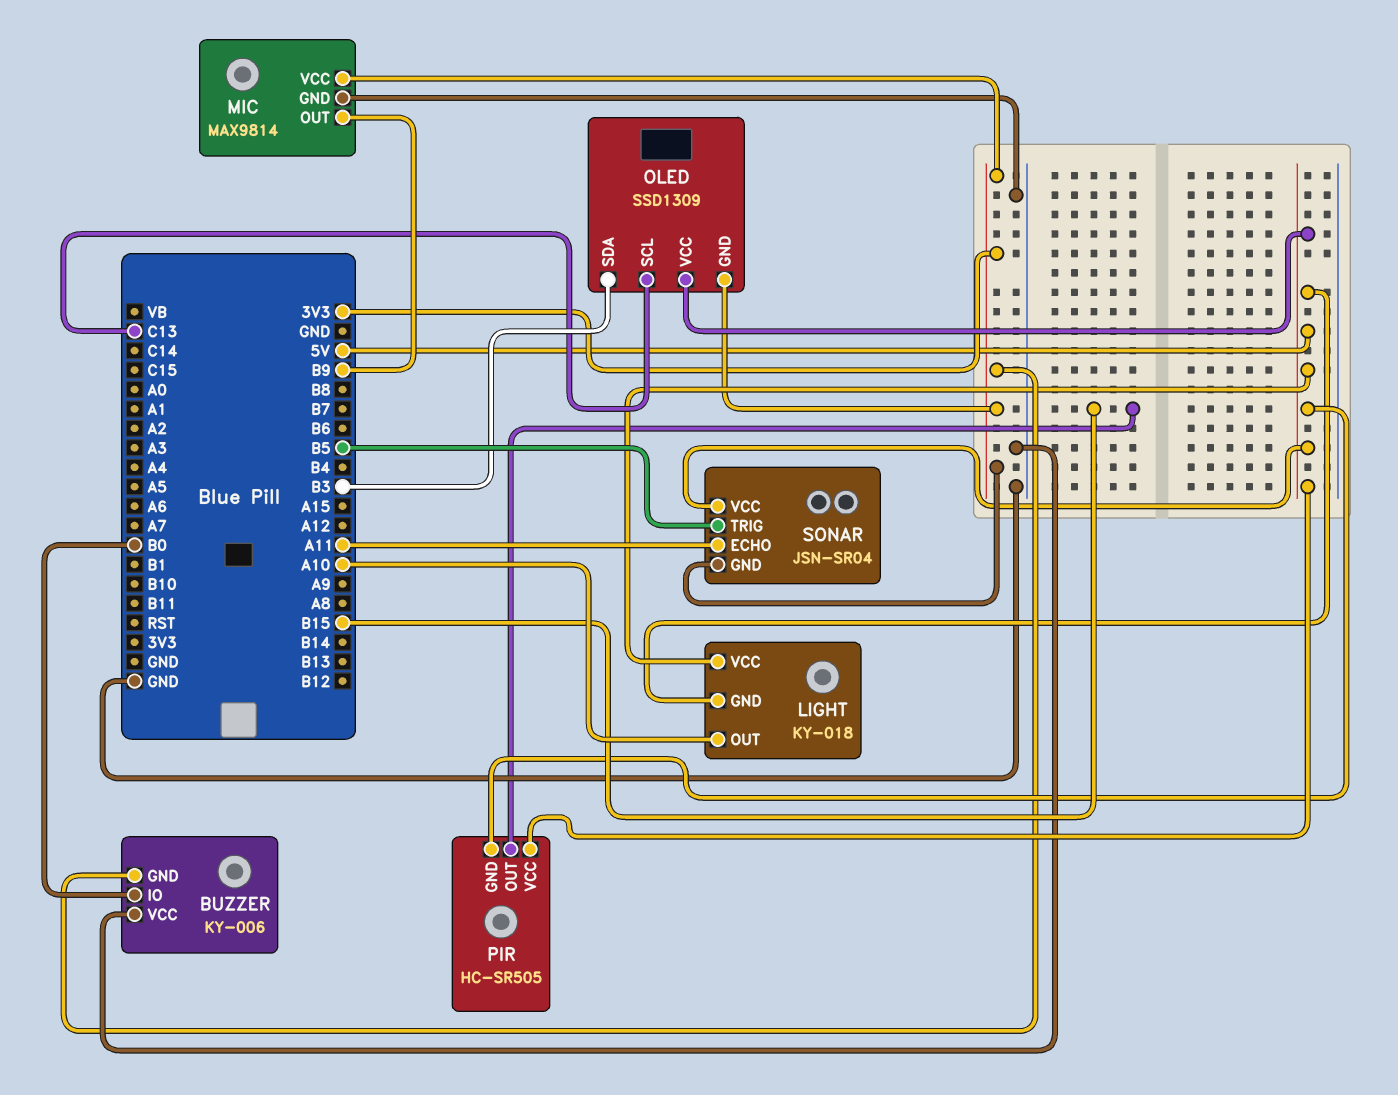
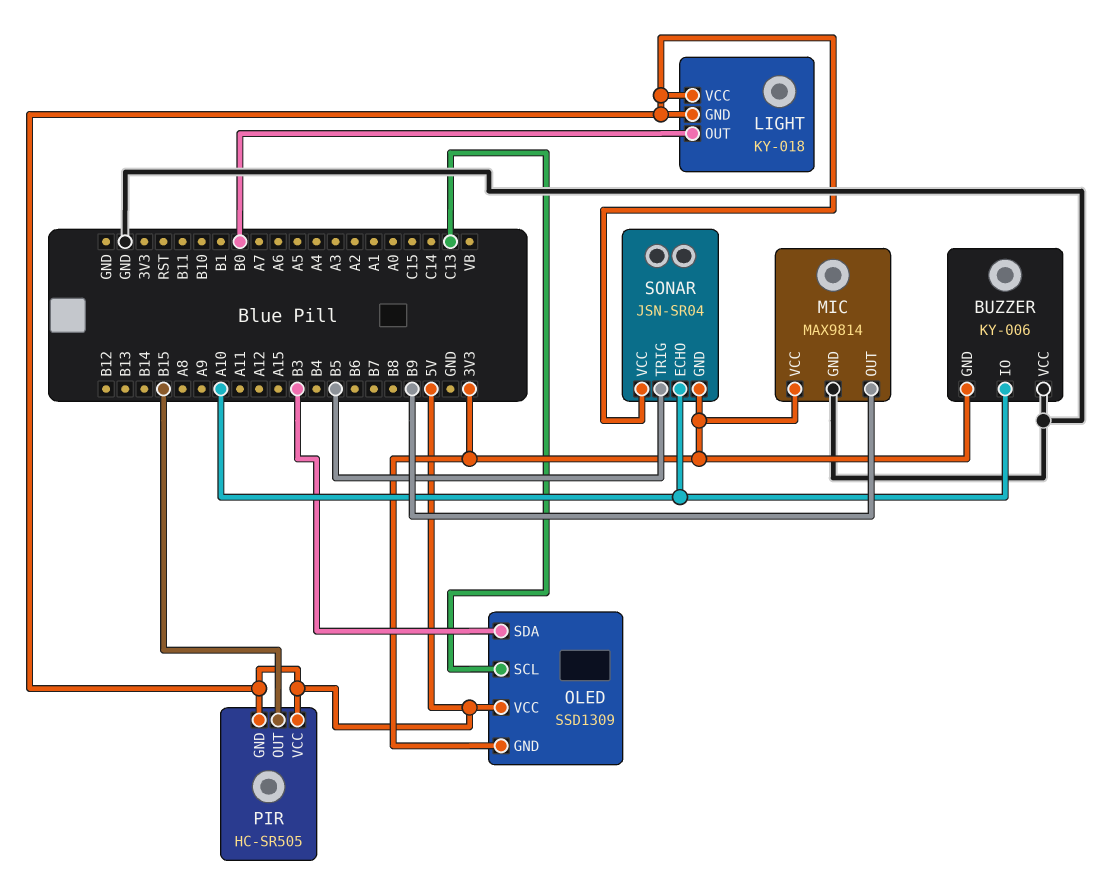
BUZZER pin IO: B0 -> A10
LIGHT pin OUT: A10 -> B0
SONAR pin ECHO: A11 -> A10

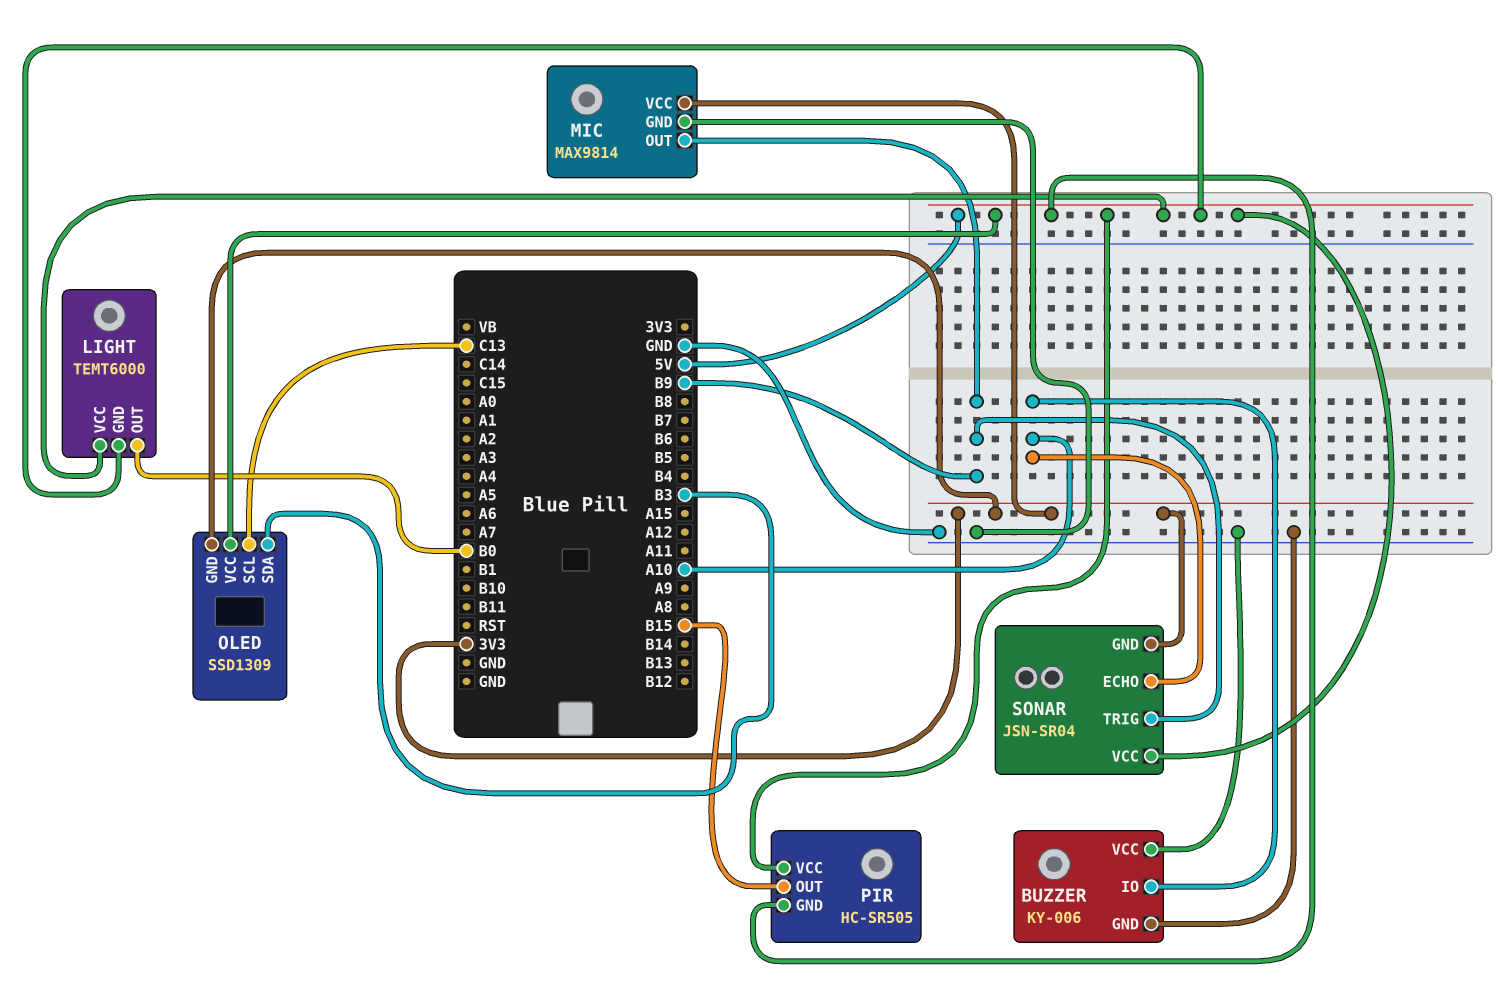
BUZZER pin GND: 3V3 -> GND
LIGHT: KY-018 -> TEMT6000
SONAR pin TRIG: B5 -> B9

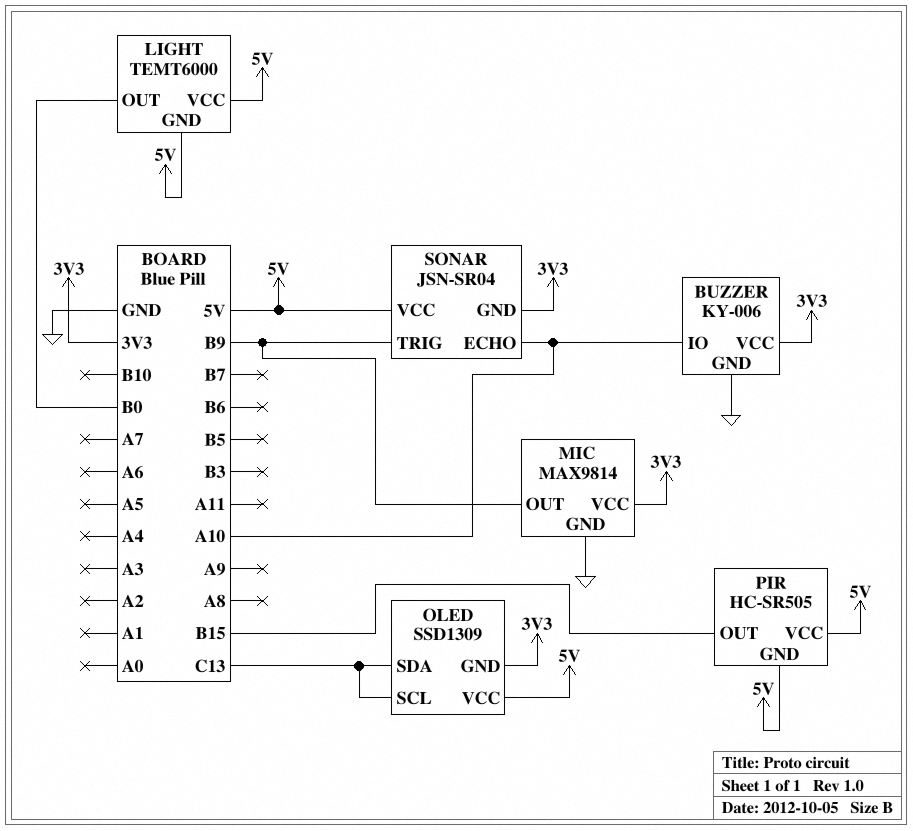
BUZZER pin VCC: GND -> 3V3
OLED pin SDA: B3 -> C13

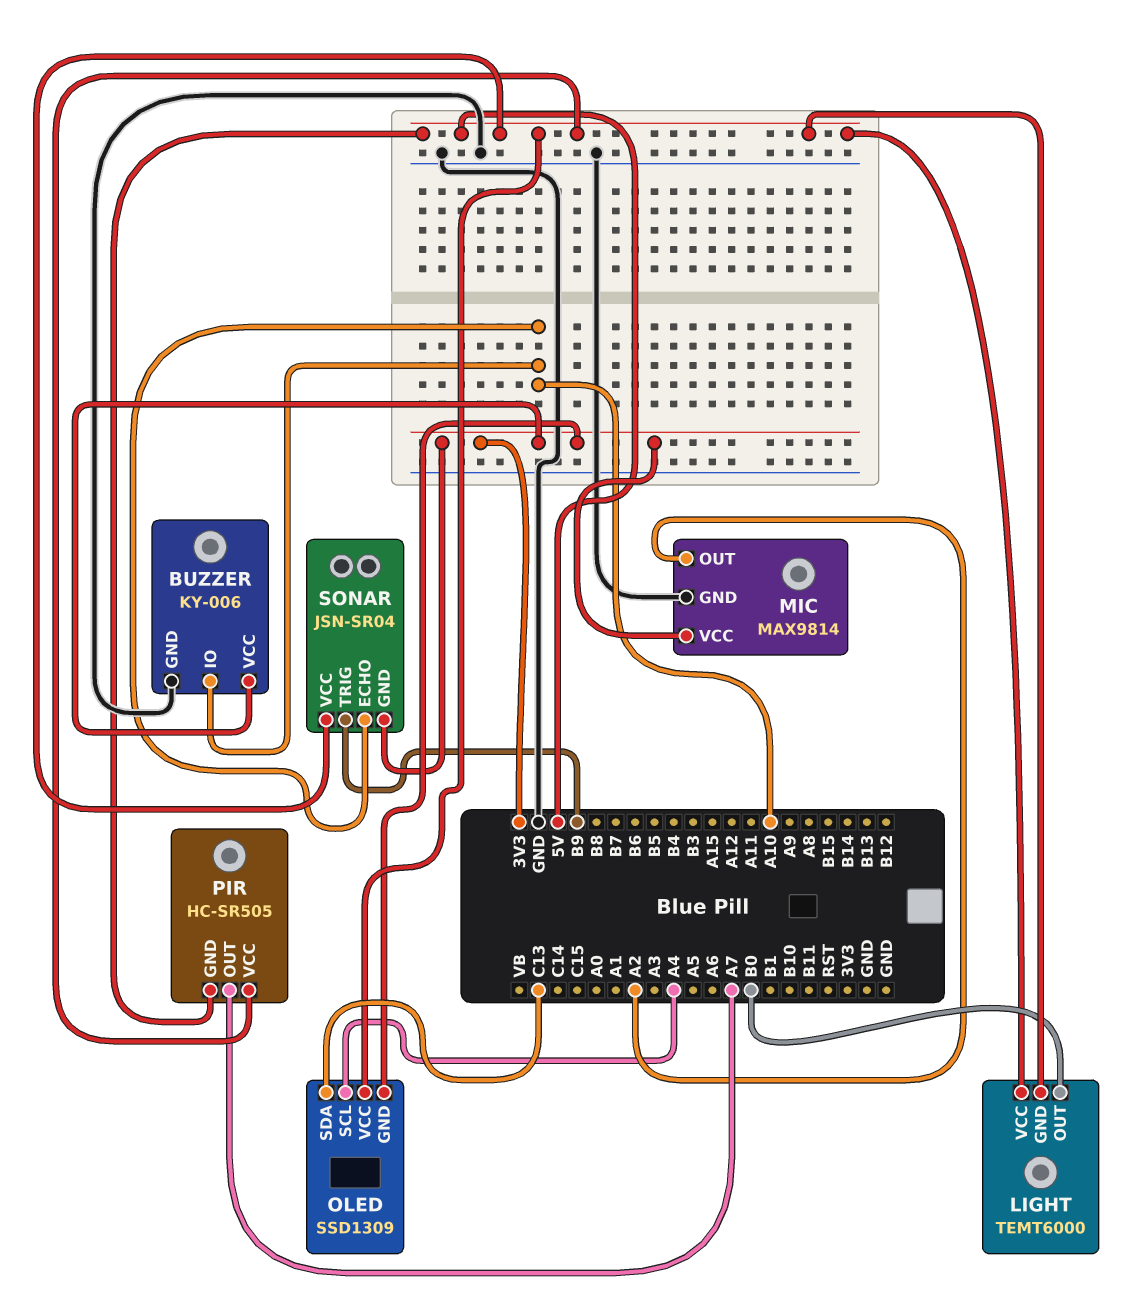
MIC pin OUT: B9 -> A2
OLED pin SCL: C13 -> A4
PIR pin OUT: B15 -> A7

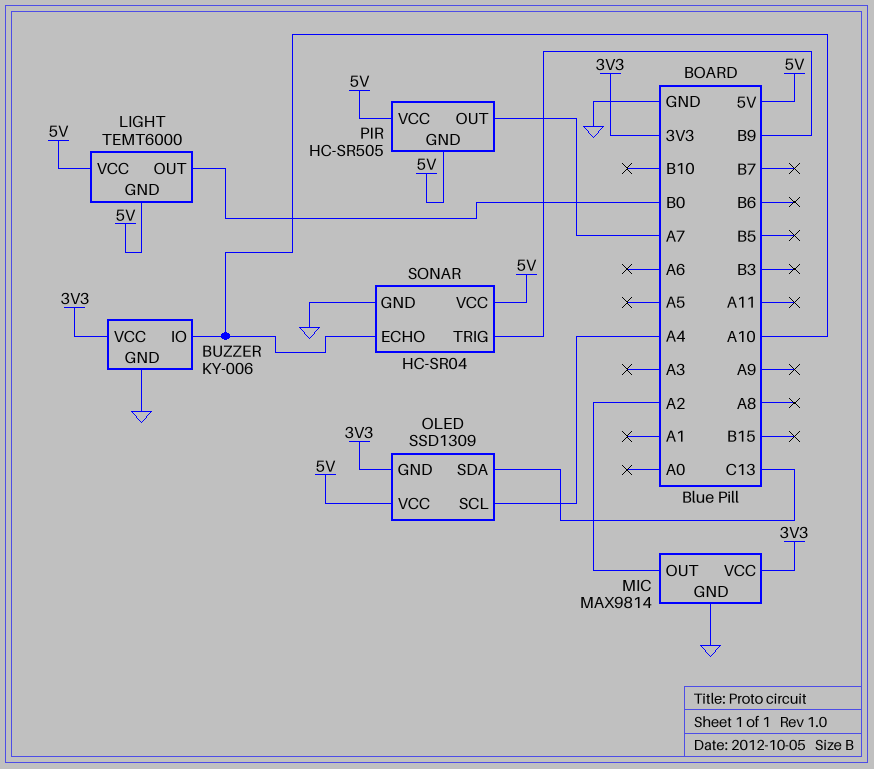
SONAR: JSN-SR04 -> HC-SR04
SONAR pin GND: 3V3 -> GND

